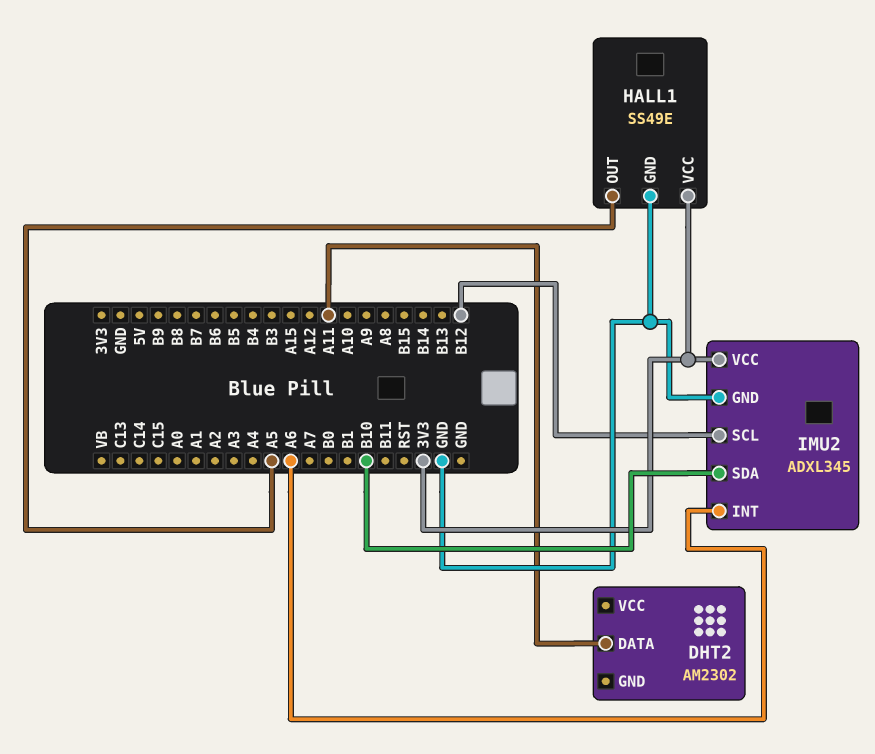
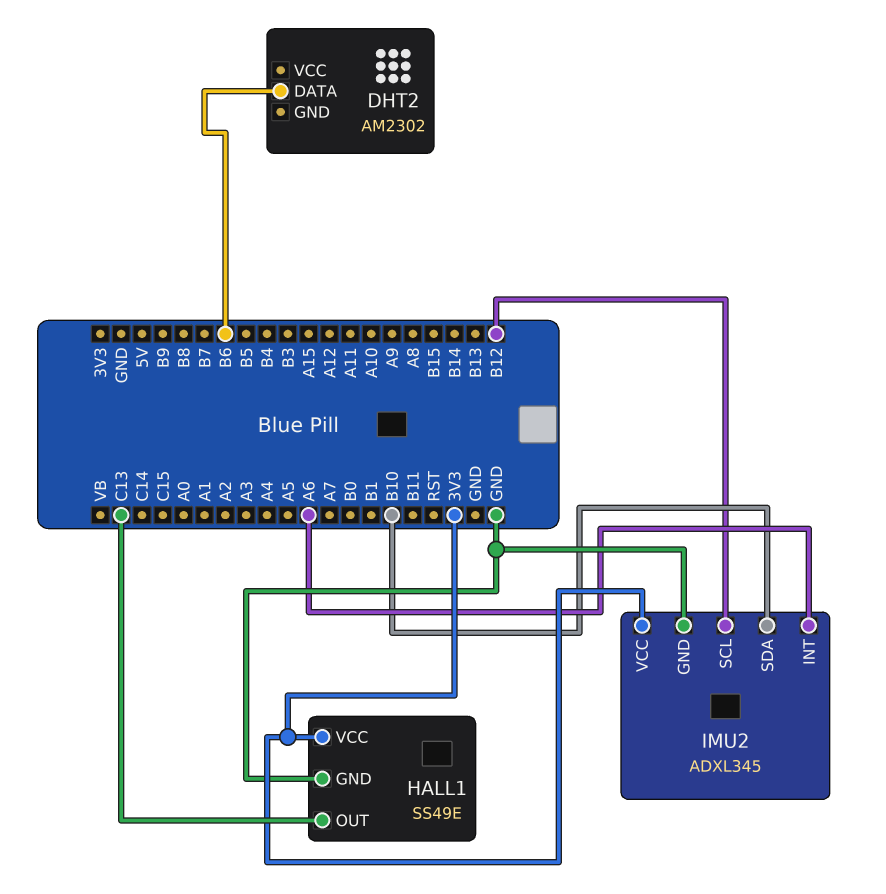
DHT2 pin DATA: A11 -> B6
HALL1 pin OUT: A5 -> C13

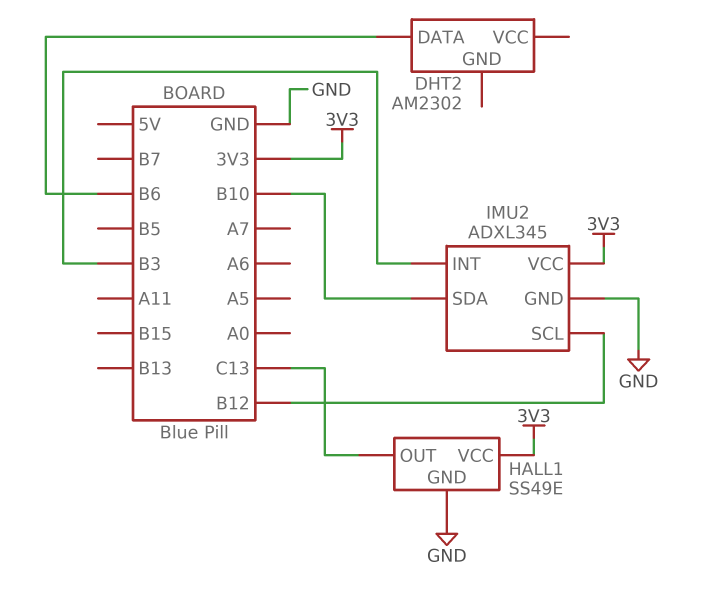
IMU2 pin INT: A6 -> B3

